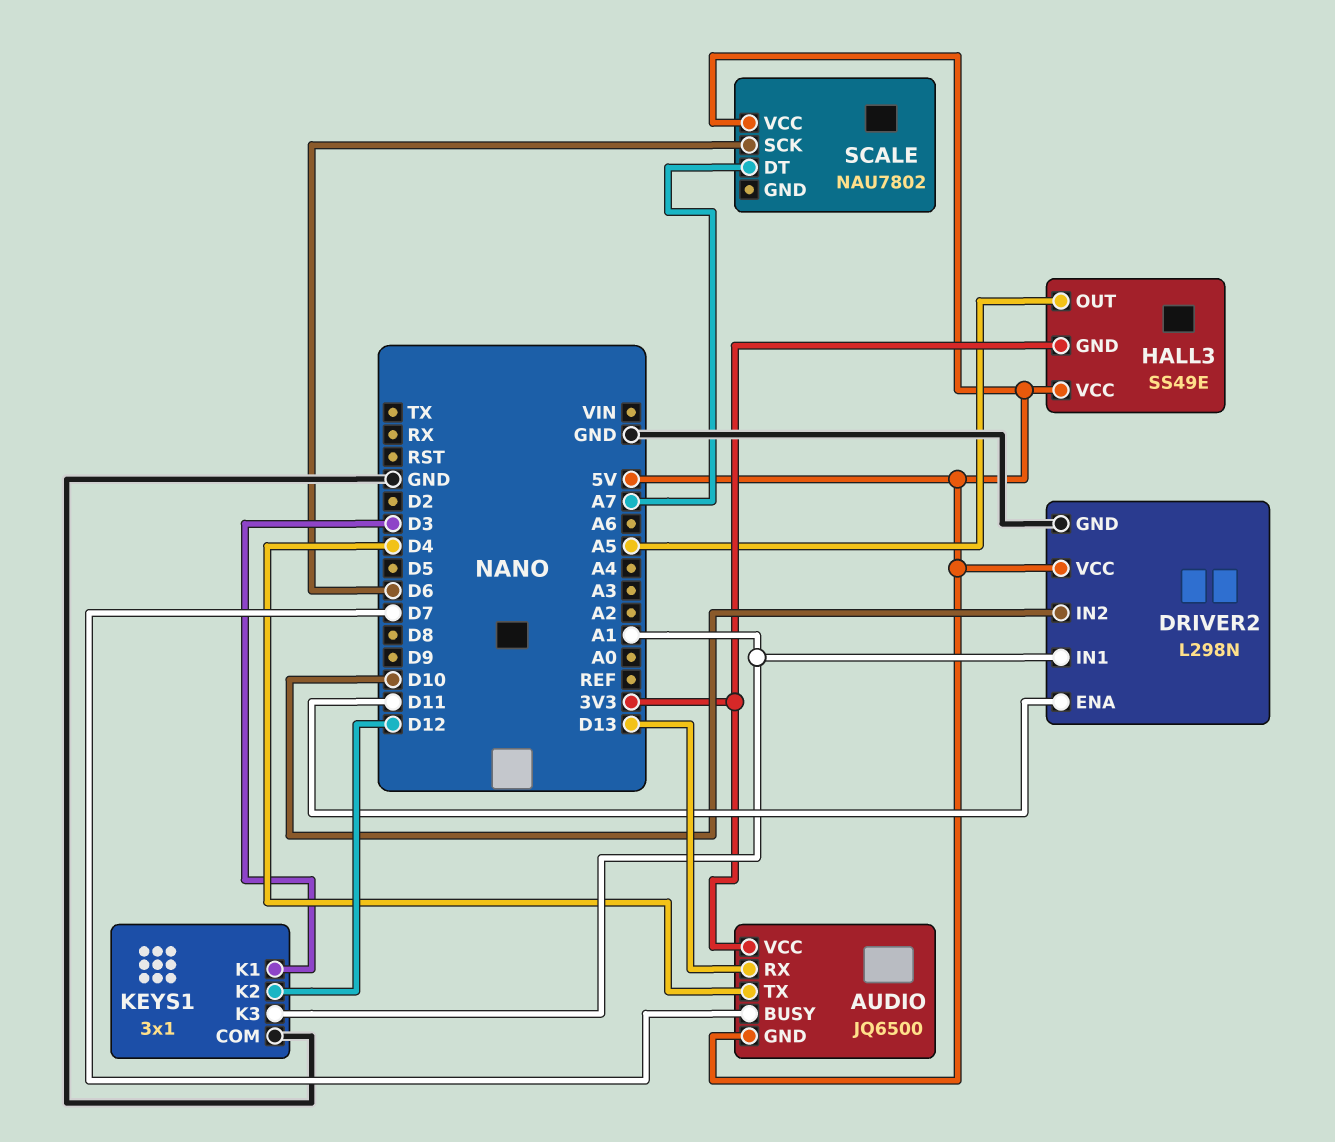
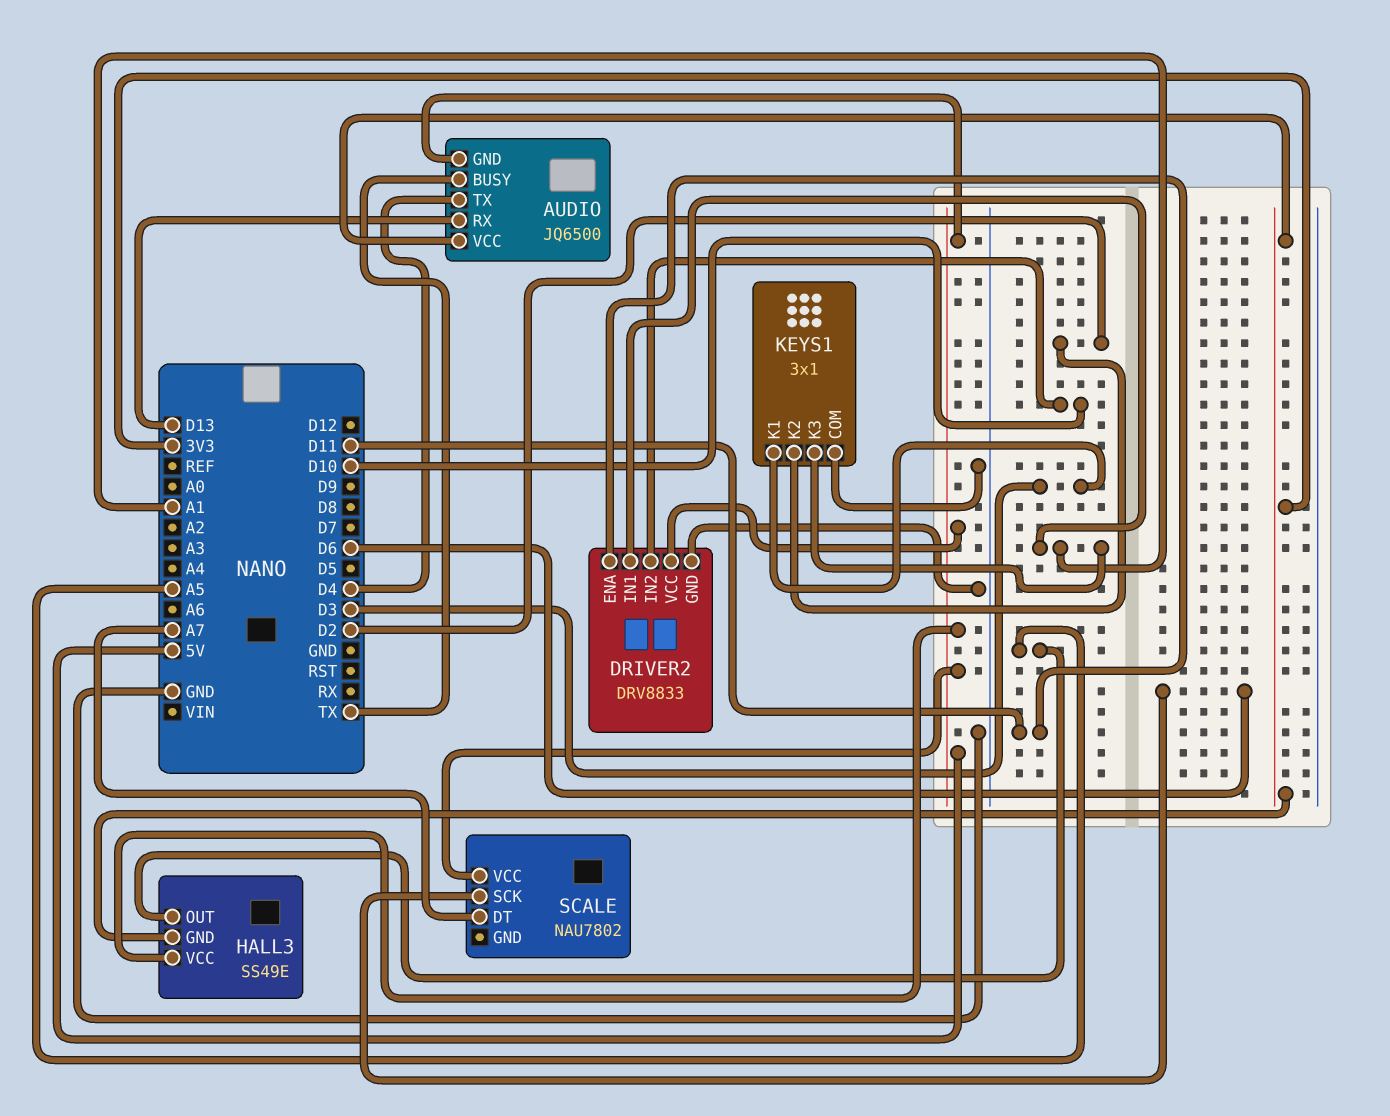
AUDIO pin BUSY: D7 -> TX
DRIVER2: L298N -> DRV8833
KEYS1 pin K2: D12 -> D2

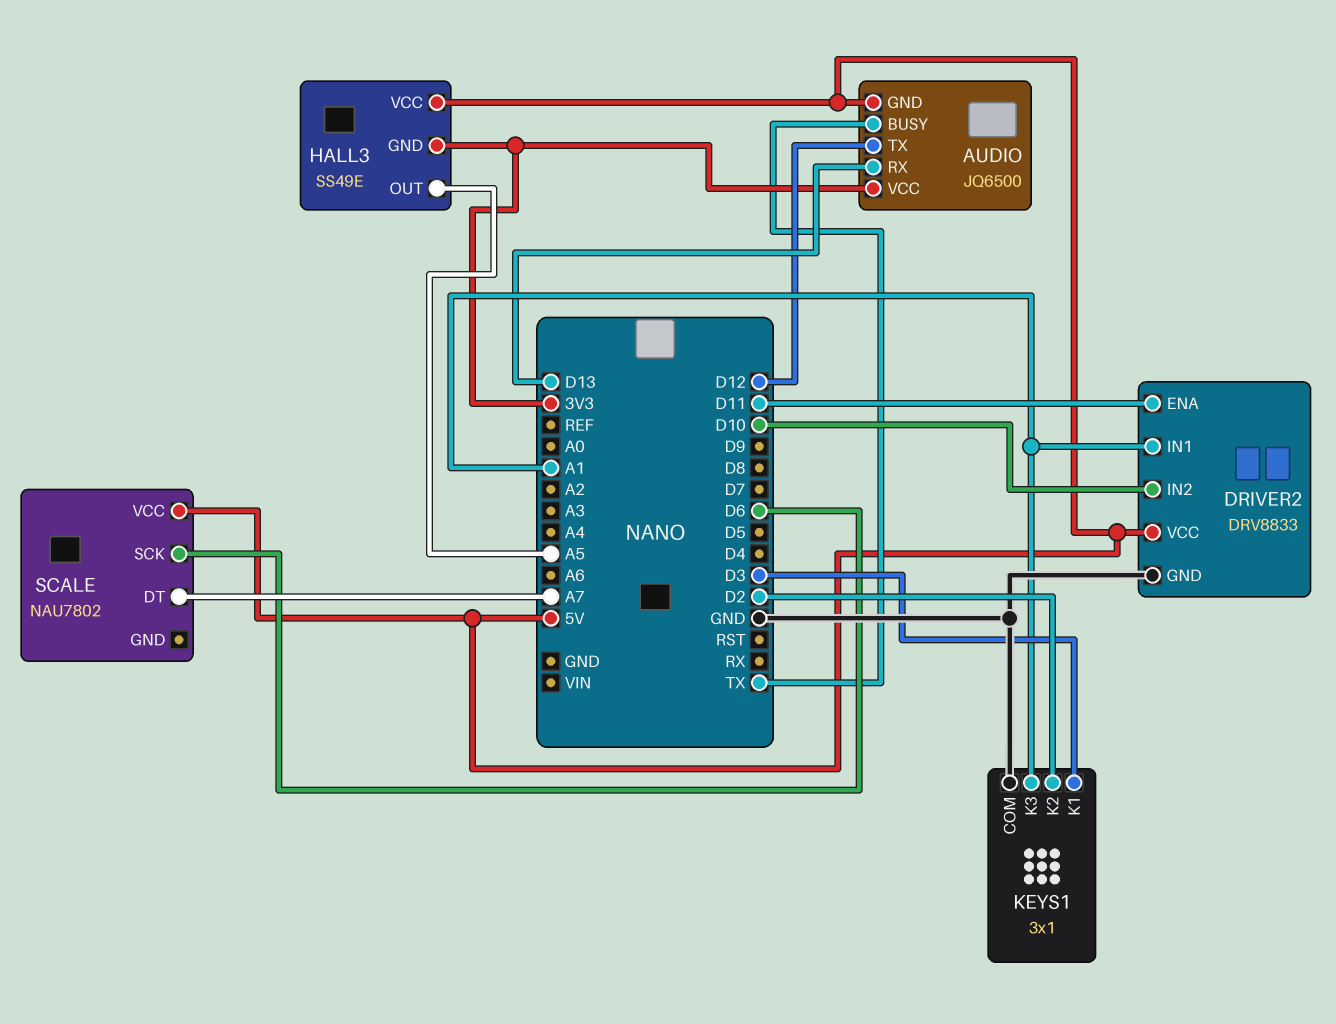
AUDIO pin TX: D4 -> D12

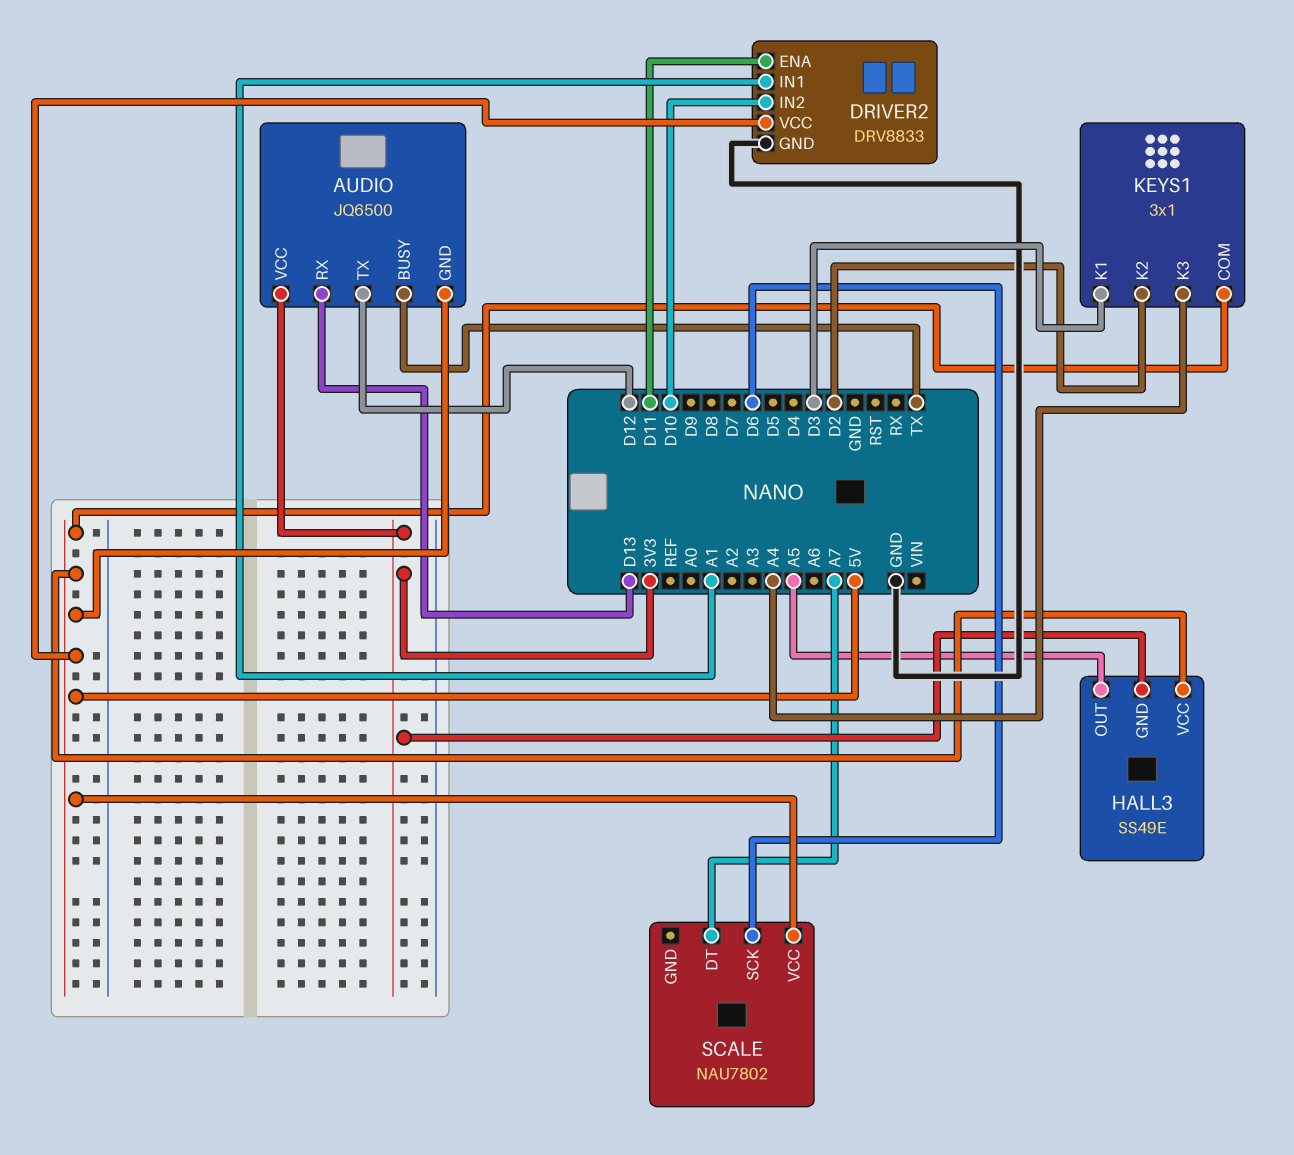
KEYS1 pin COM: GND -> 5V
KEYS1 pin K3: A1 -> A4

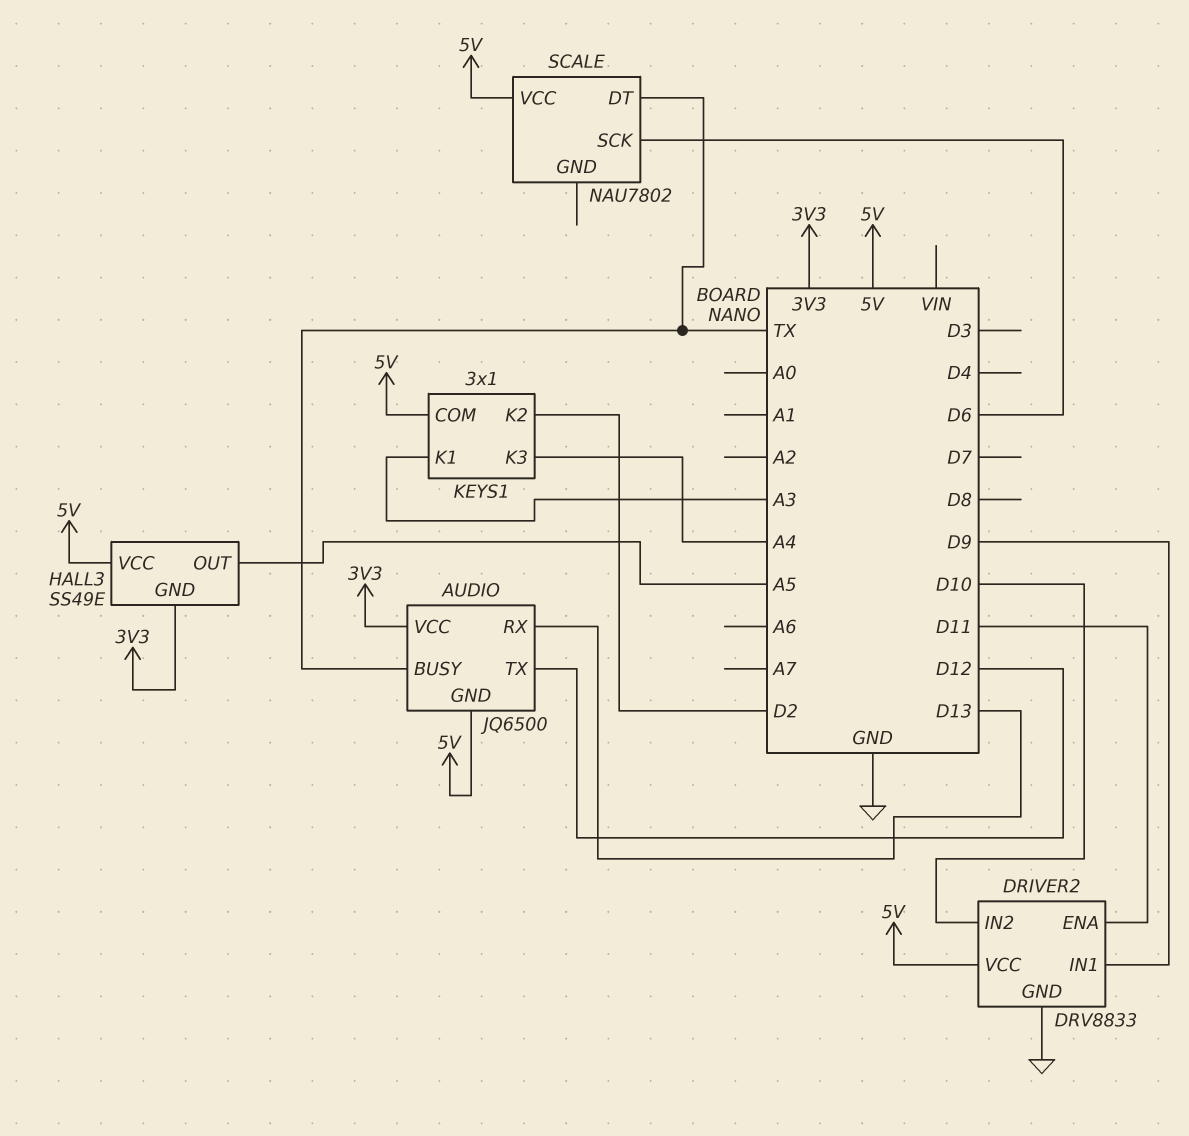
DRIVER2 pin IN1: A1 -> D9
KEYS1 pin K1: D3 -> A3
SCALE pin DT: A7 -> TX

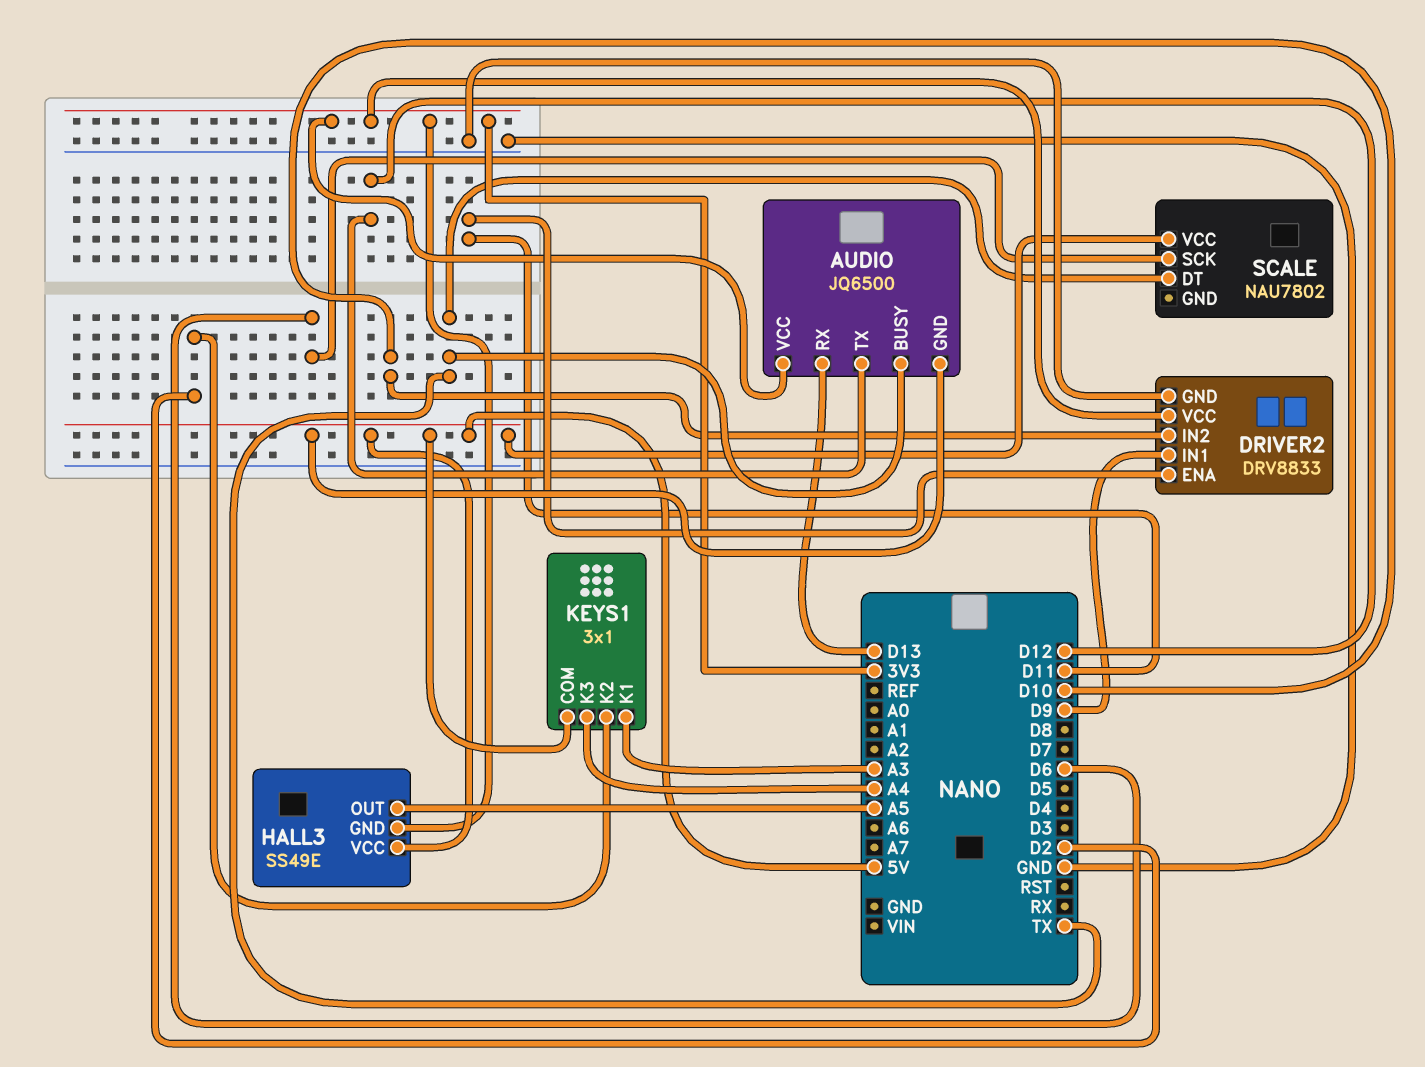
DRIVER2 pin VCC: 5V -> 3V3

